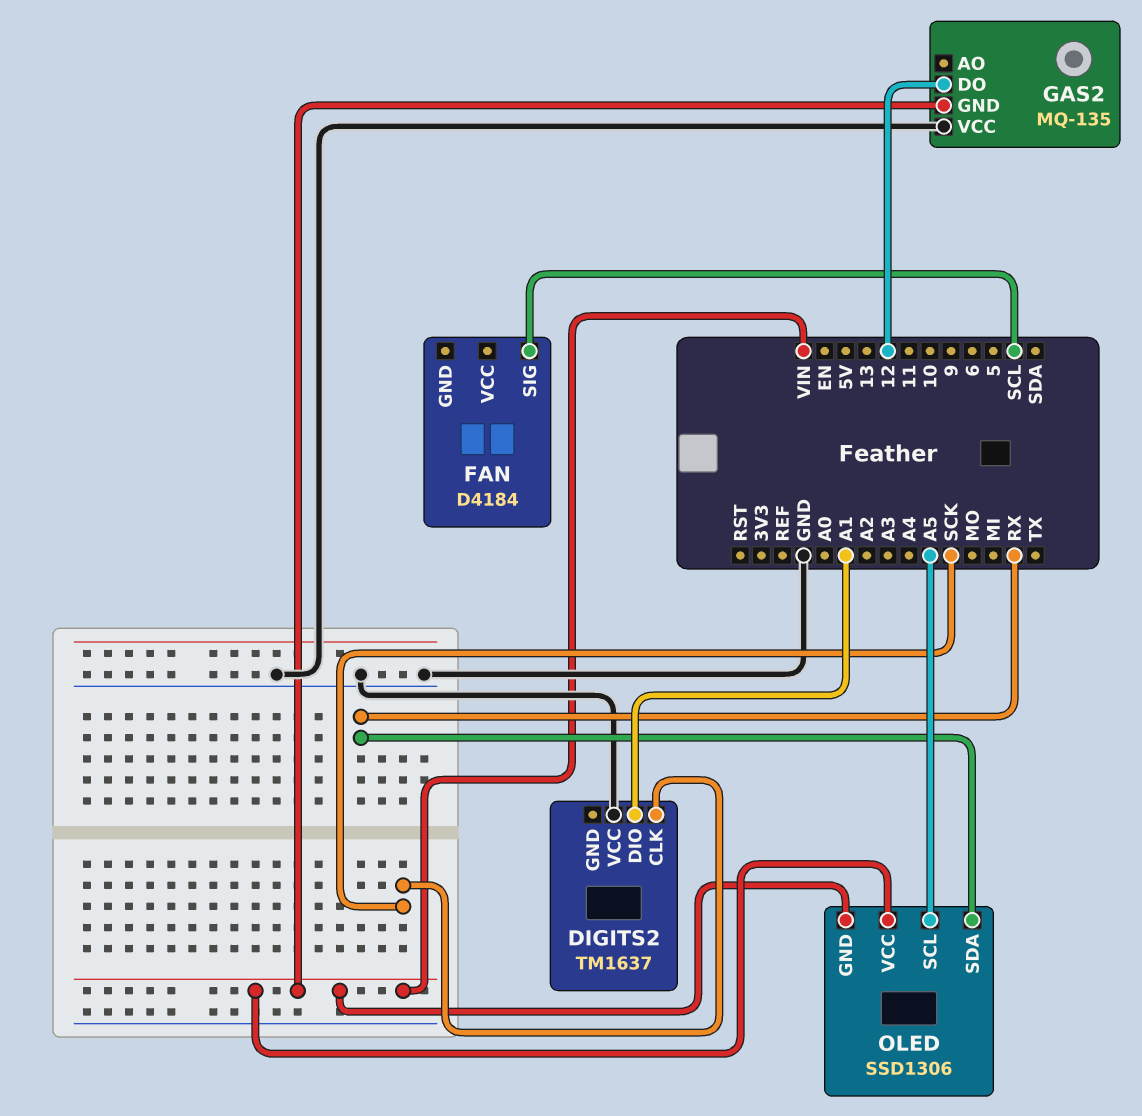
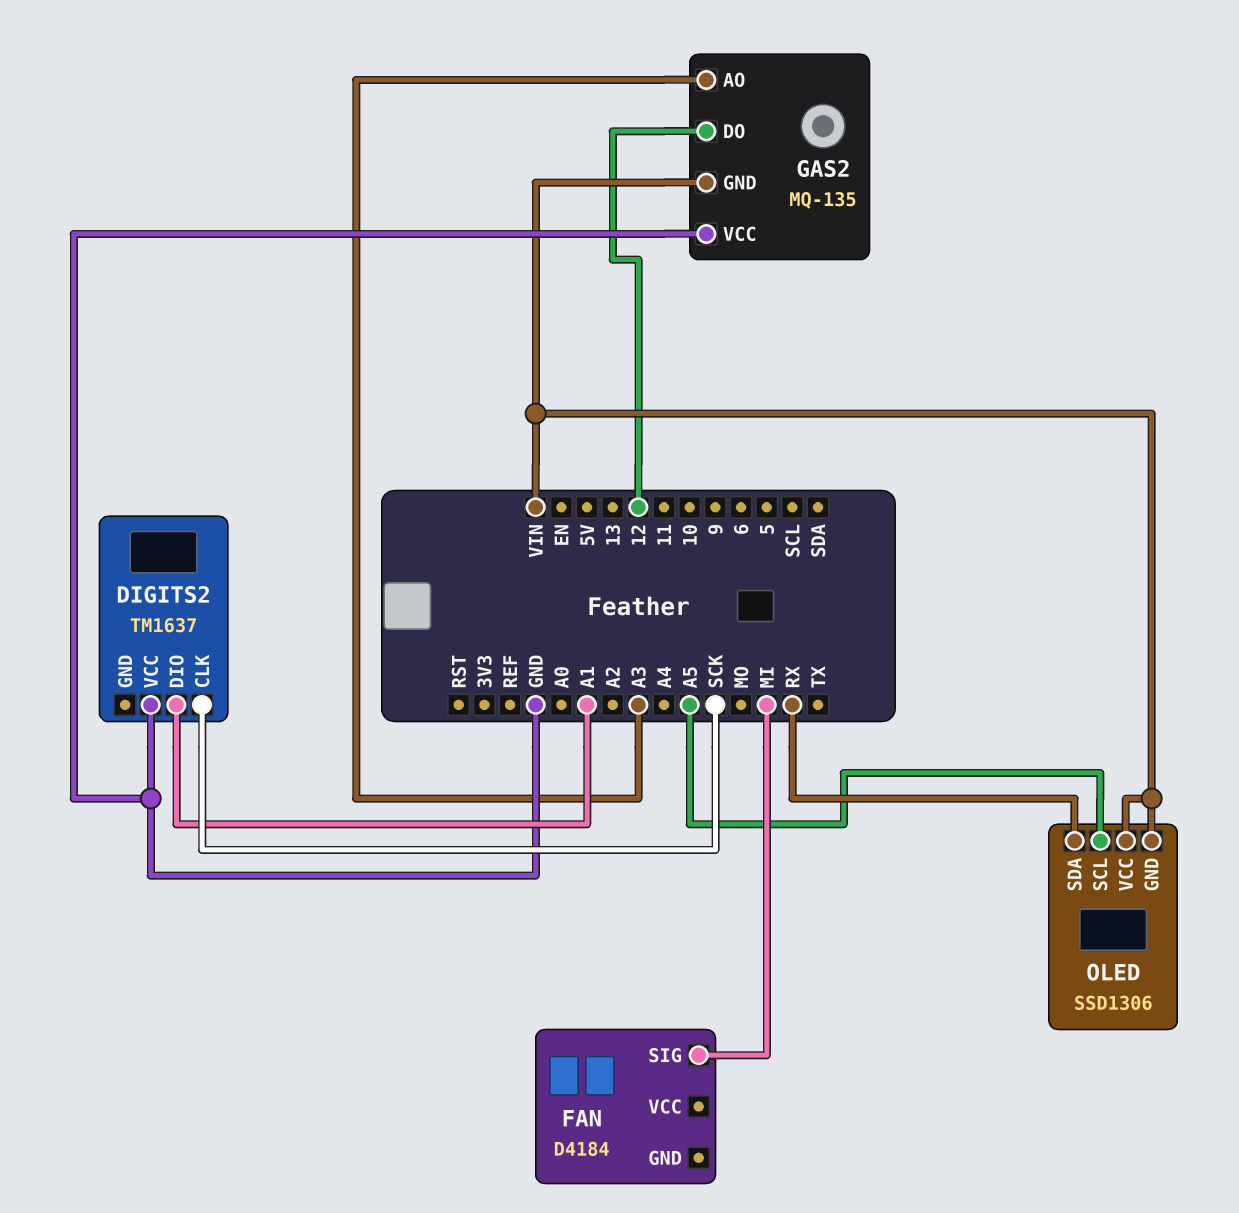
FAN pin SIG: SCL -> MI
GAS2 pin AO: none -> A3

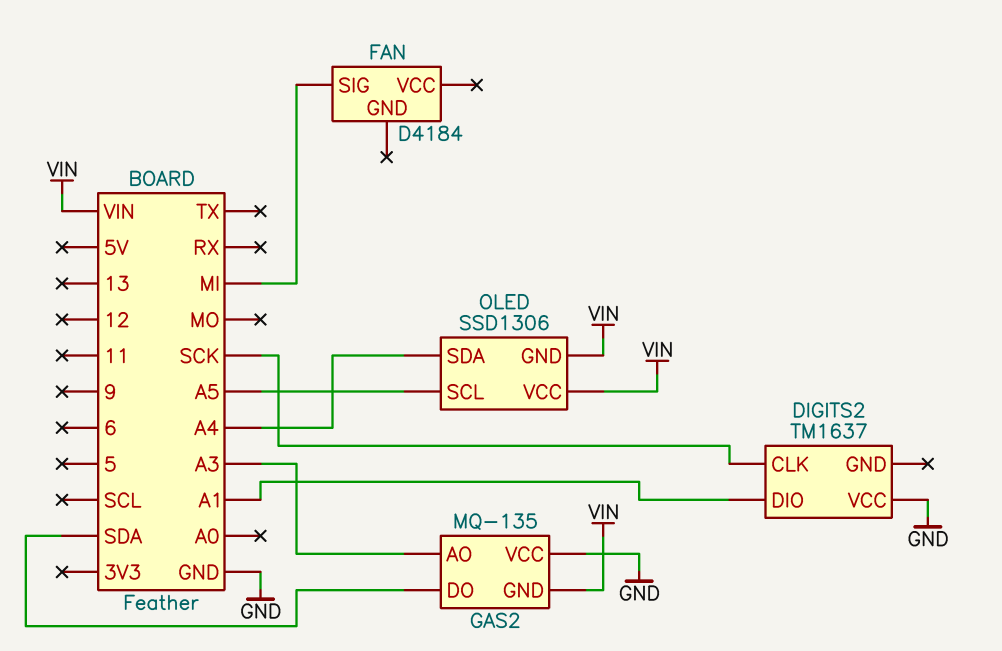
GAS2 pin DO: 12 -> SDA
OLED pin SDA: RX -> A4

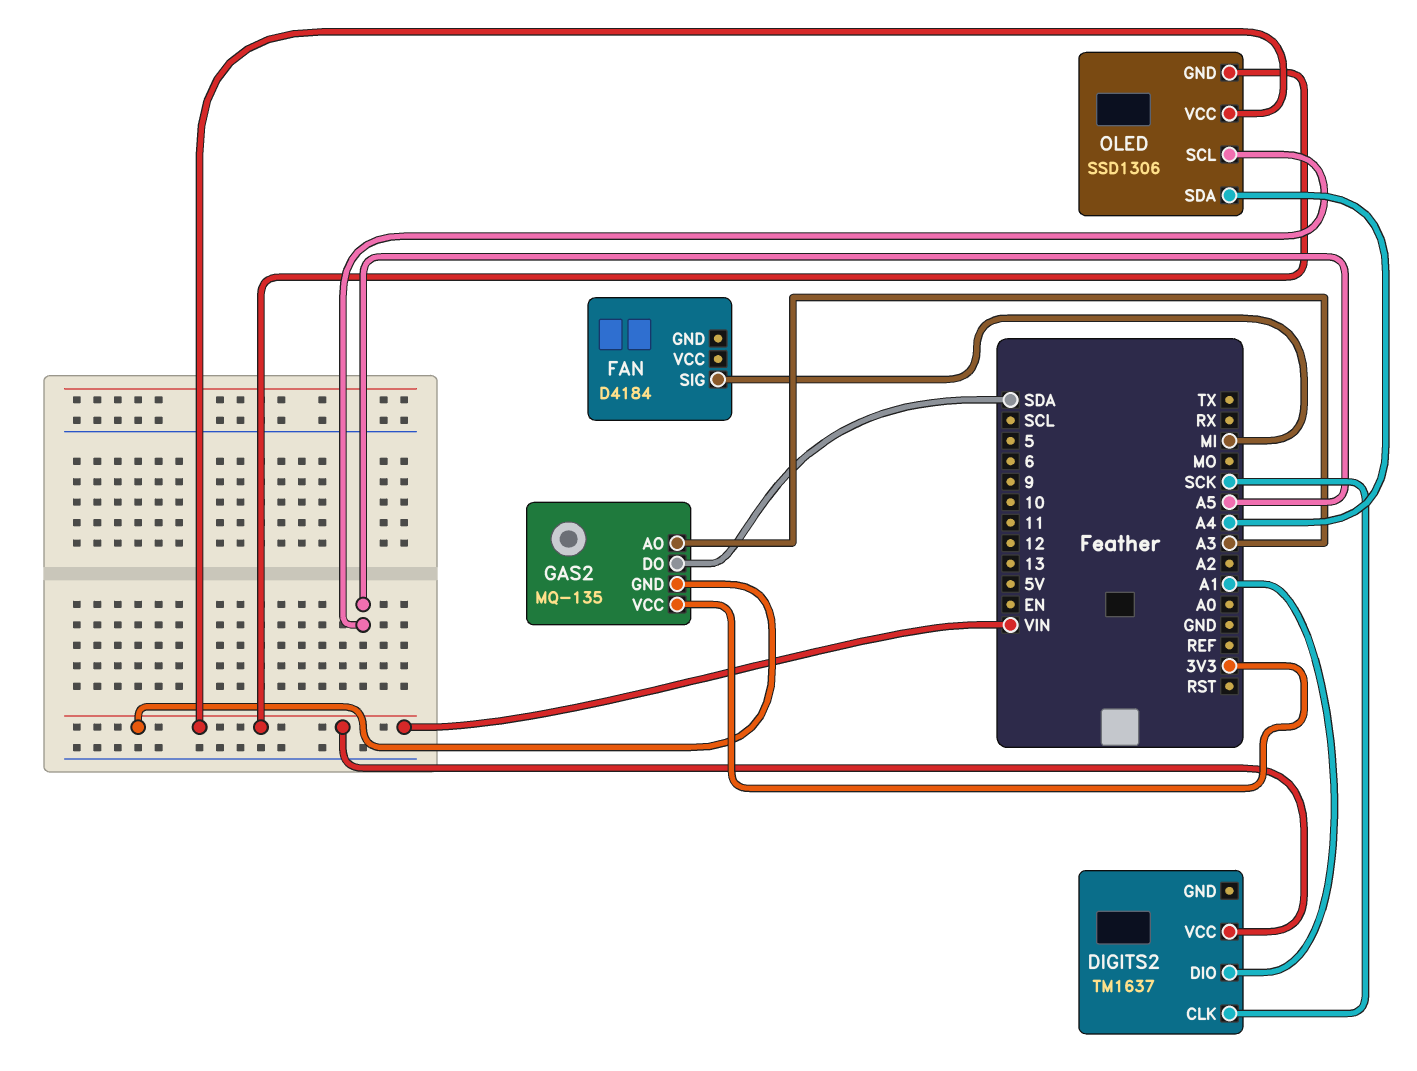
DIGITS2 pin VCC: GND -> VIN
GAS2 pin VCC: GND -> 3V3

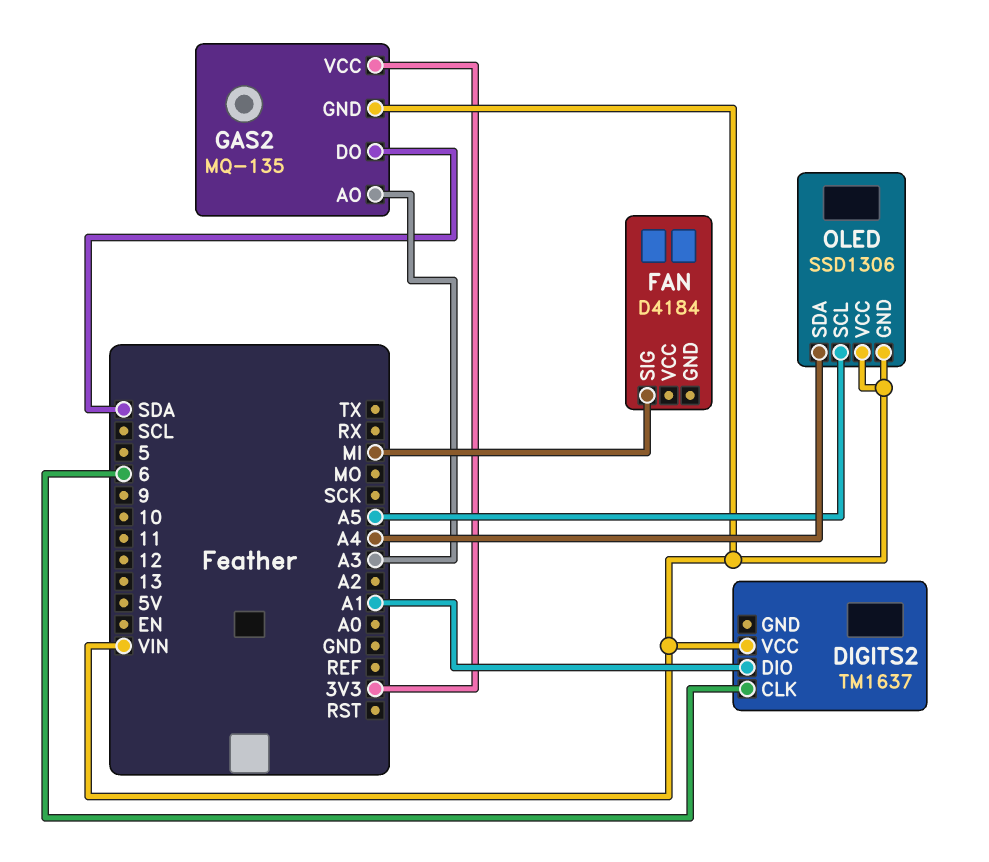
DIGITS2 pin CLK: SCK -> 6

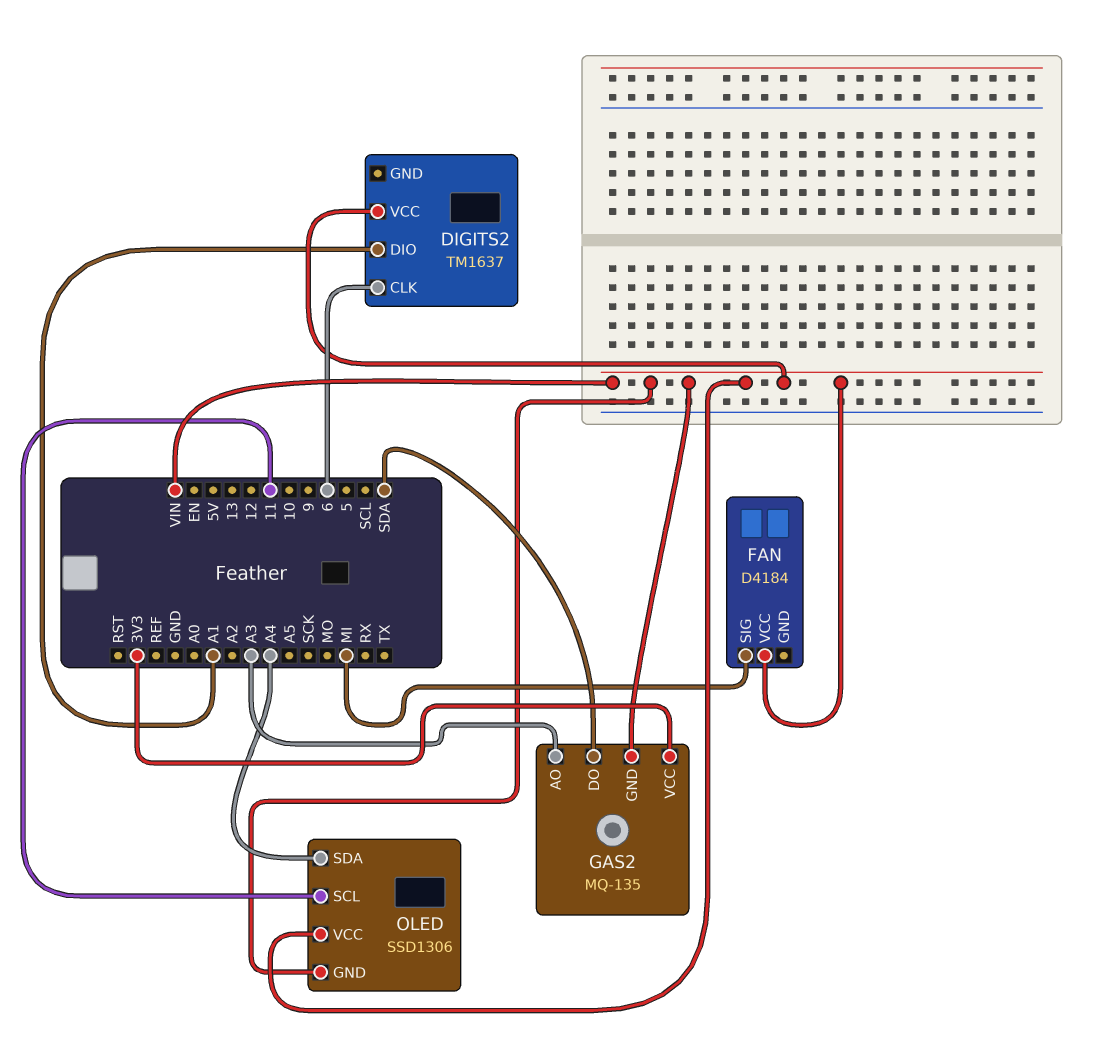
FAN pin VCC: none -> VIN
OLED pin SCL: A5 -> 11

